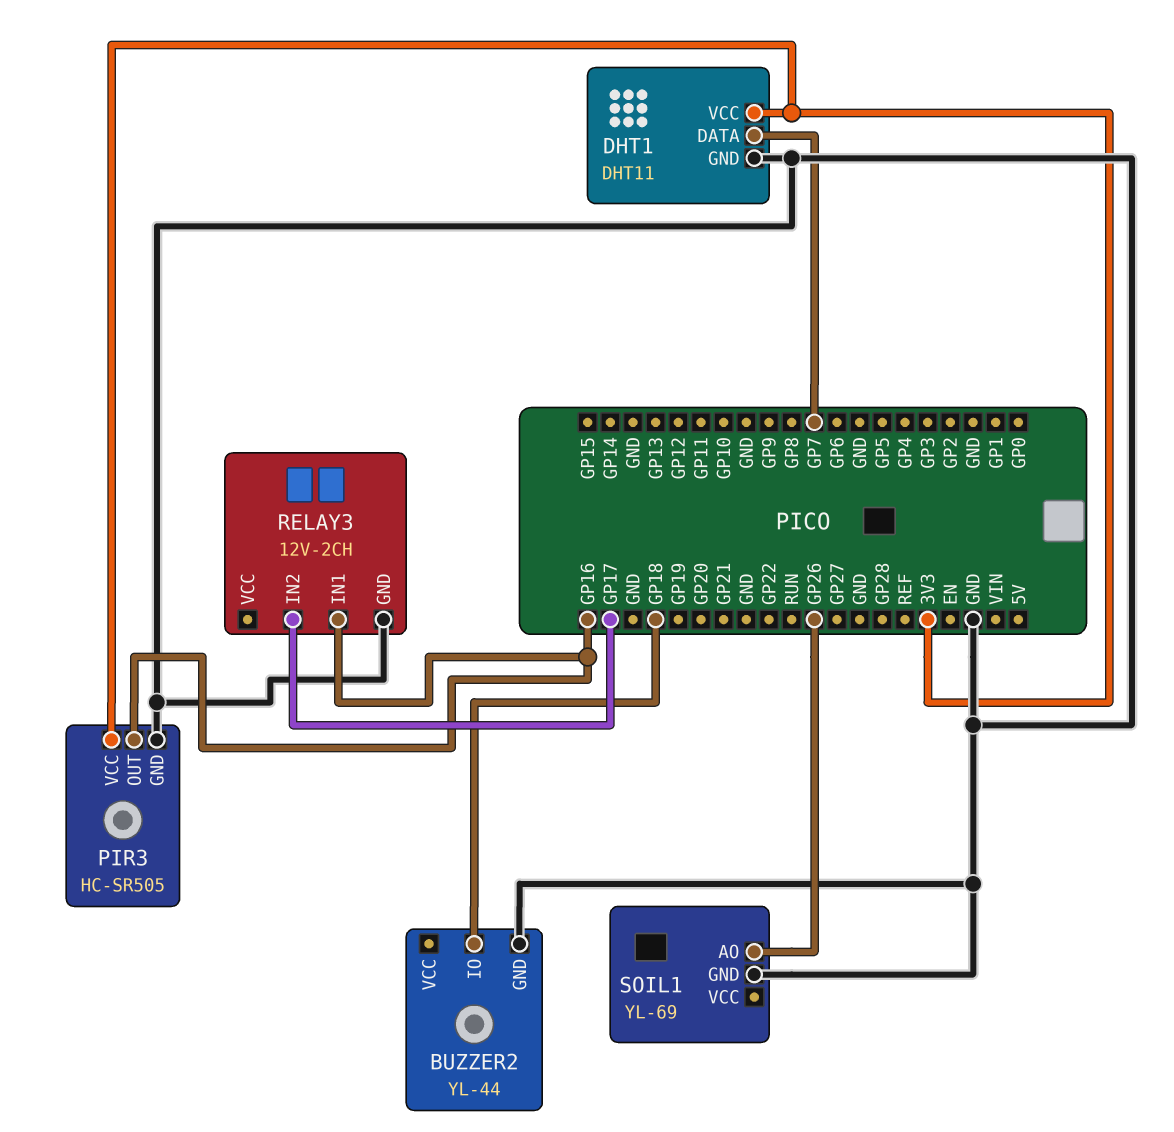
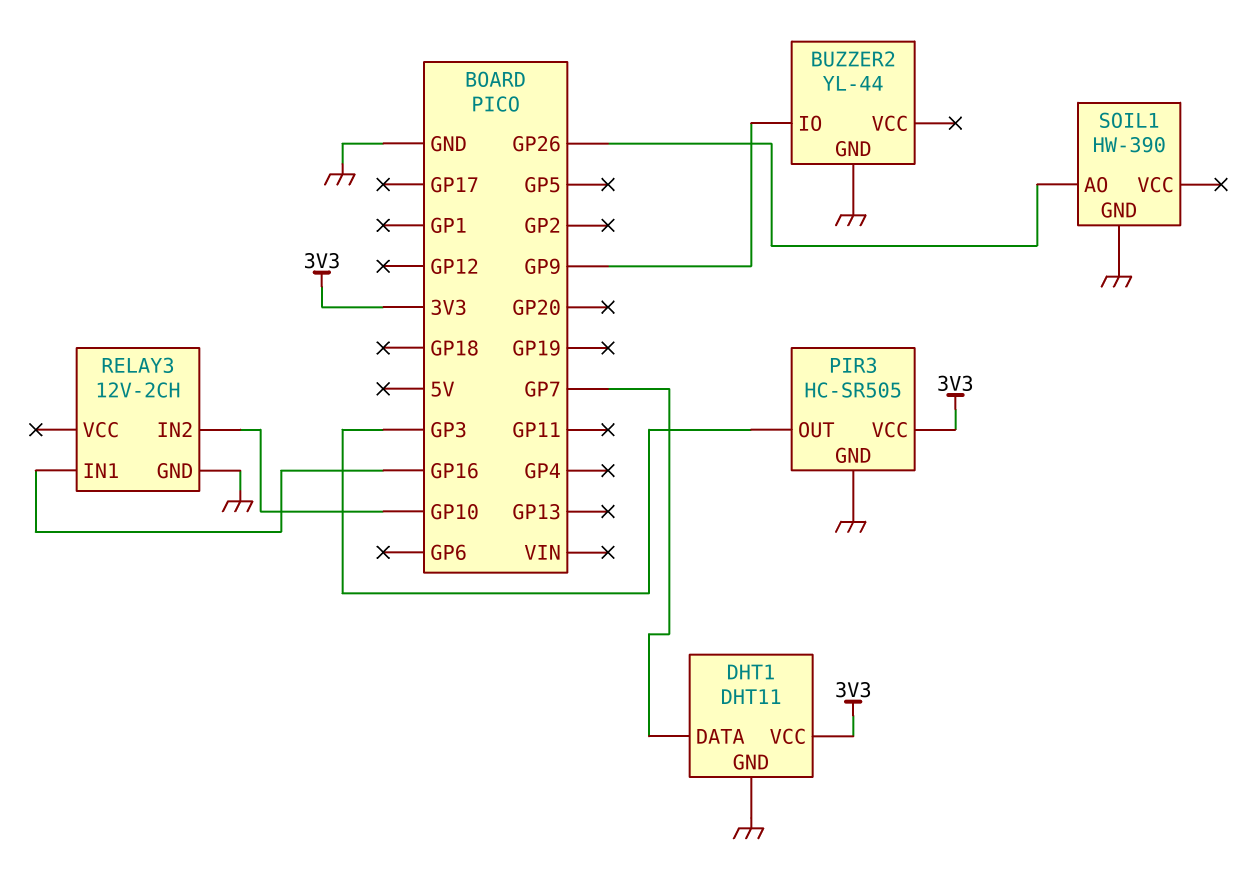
BUZZER2 pin IO: GP18 -> GP9
PIR3 pin OUT: GP16 -> GP3
RELAY3 pin IN2: GP17 -> GP10
SOIL1: YL-69 -> HW-390

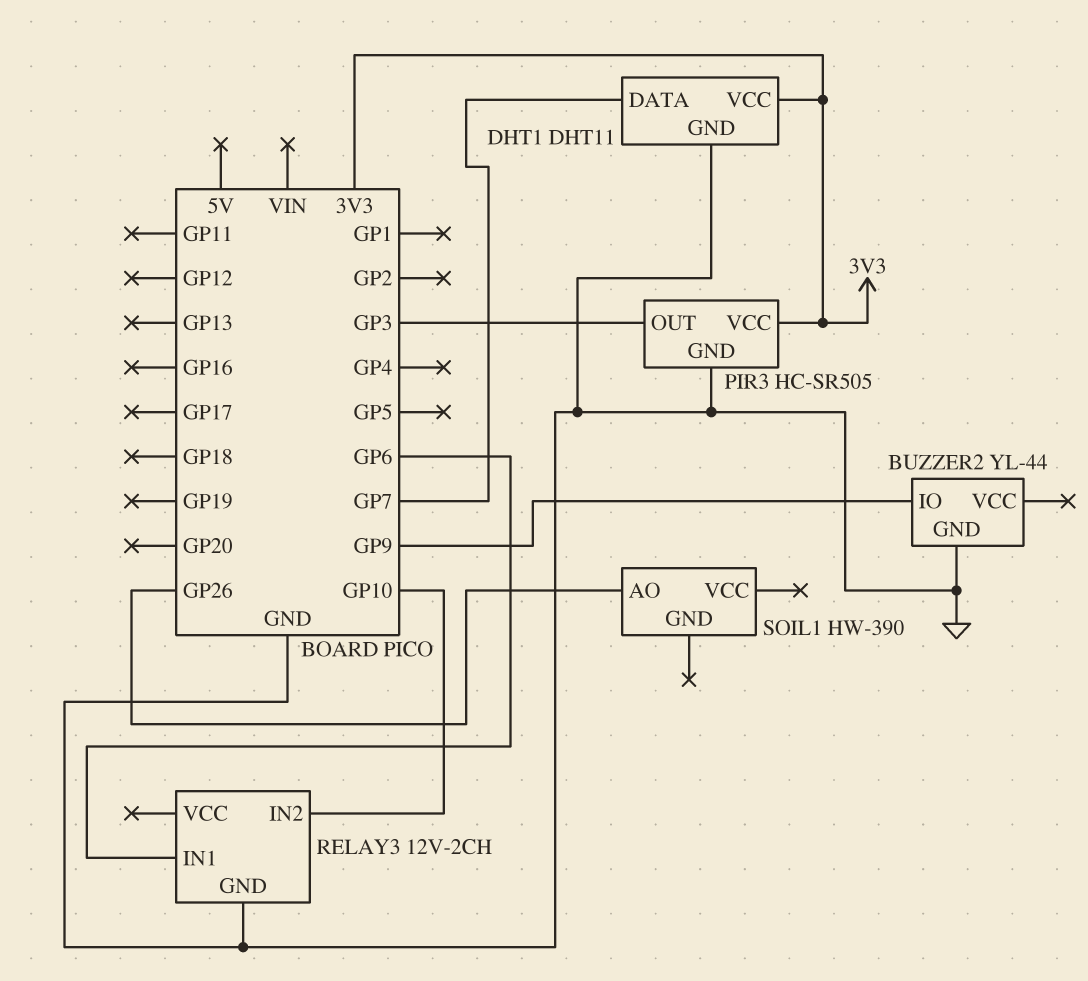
RELAY3 pin IN1: GP16 -> GP6
SOIL1 pin GND: GND -> none

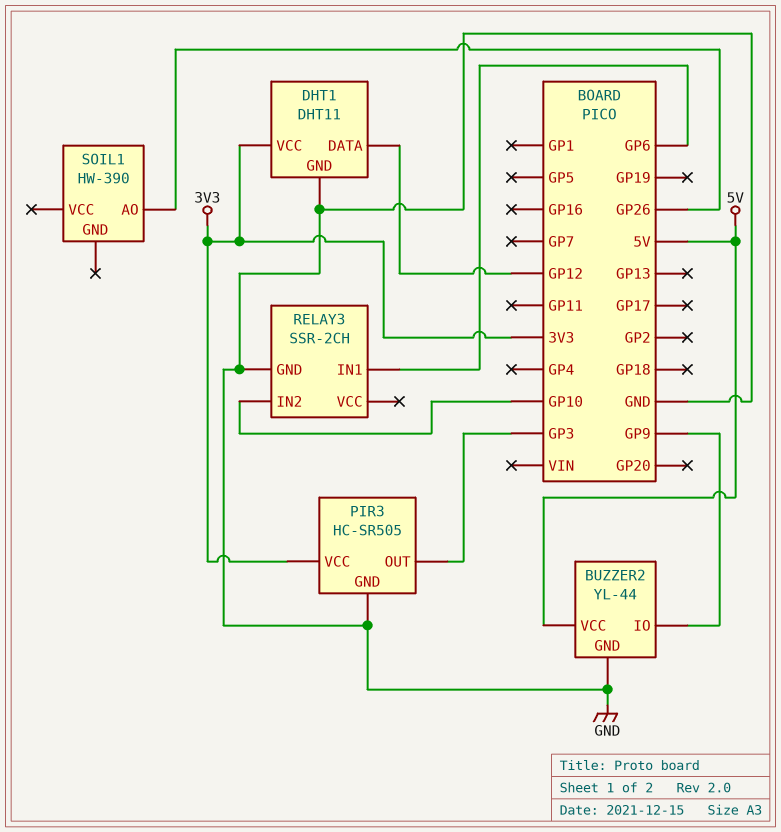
BUZZER2 pin VCC: none -> 5V
DHT1 pin DATA: GP7 -> GP12
RELAY3: 12V-2CH -> SSR-2CH

